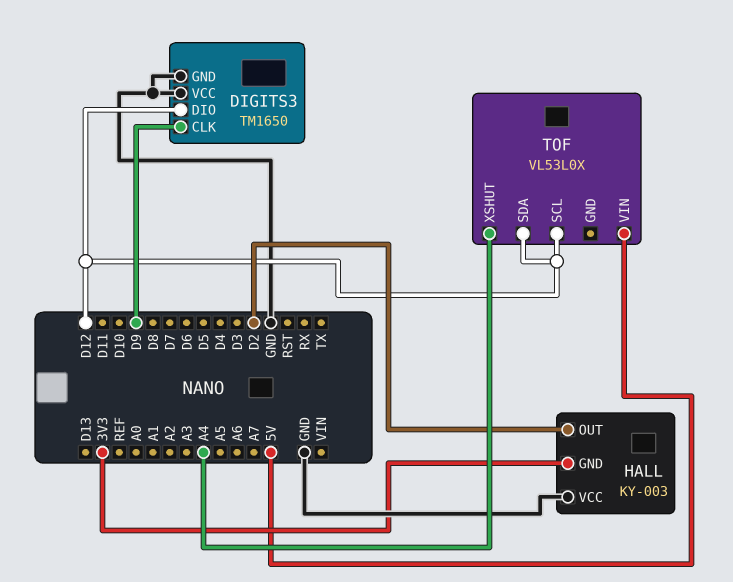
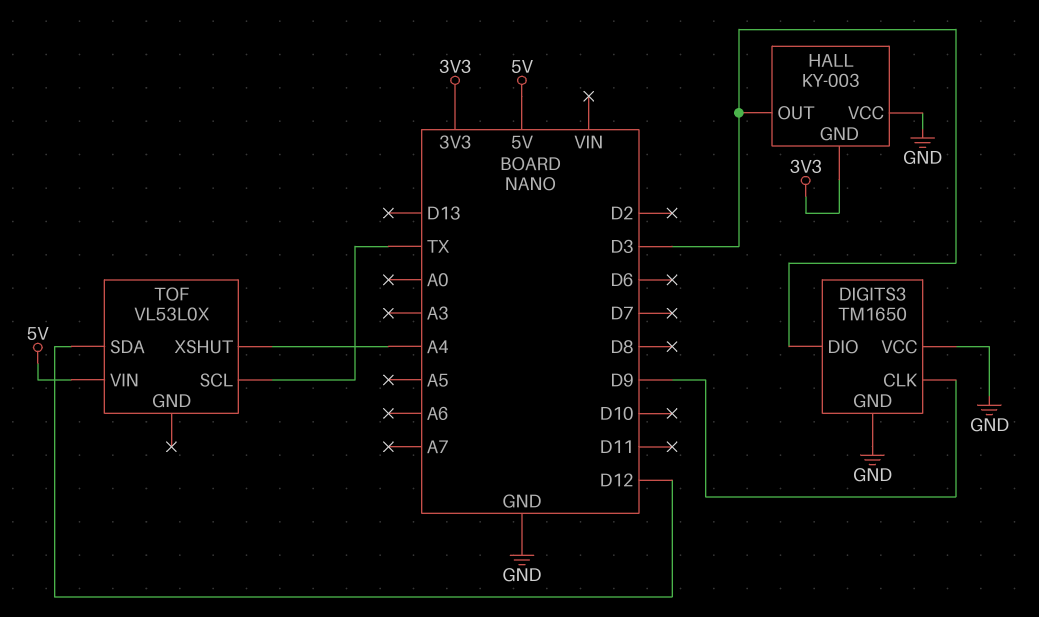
DIGITS3 pin DIO: D12 -> D3
HALL pin OUT: D2 -> D3
TOF pin SCL: D12 -> TX

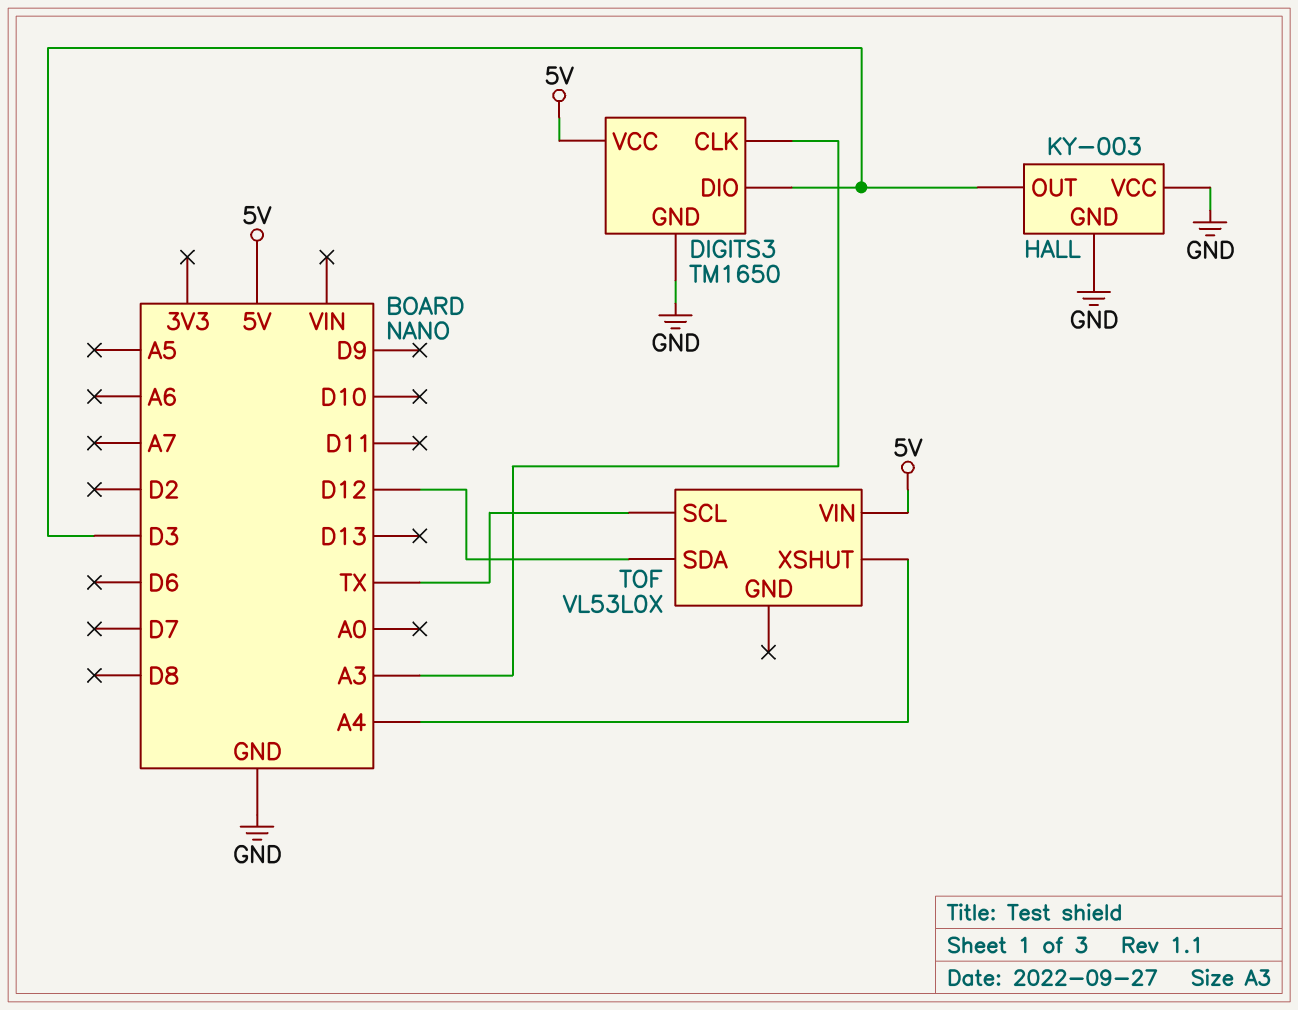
DIGITS3 pin CLK: D9 -> A3
DIGITS3 pin VCC: GND -> 5V
HALL pin GND: 3V3 -> GND

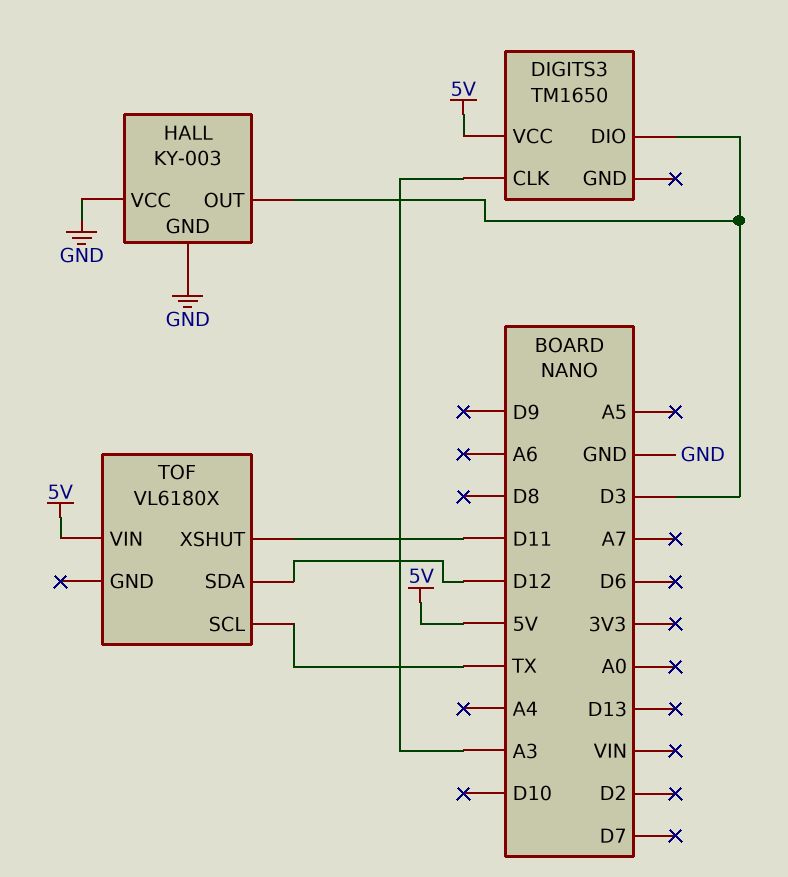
DIGITS3 pin GND: GND -> none
TOF: VL53L0X -> VL6180X
TOF pin XSHUT: A4 -> D11

